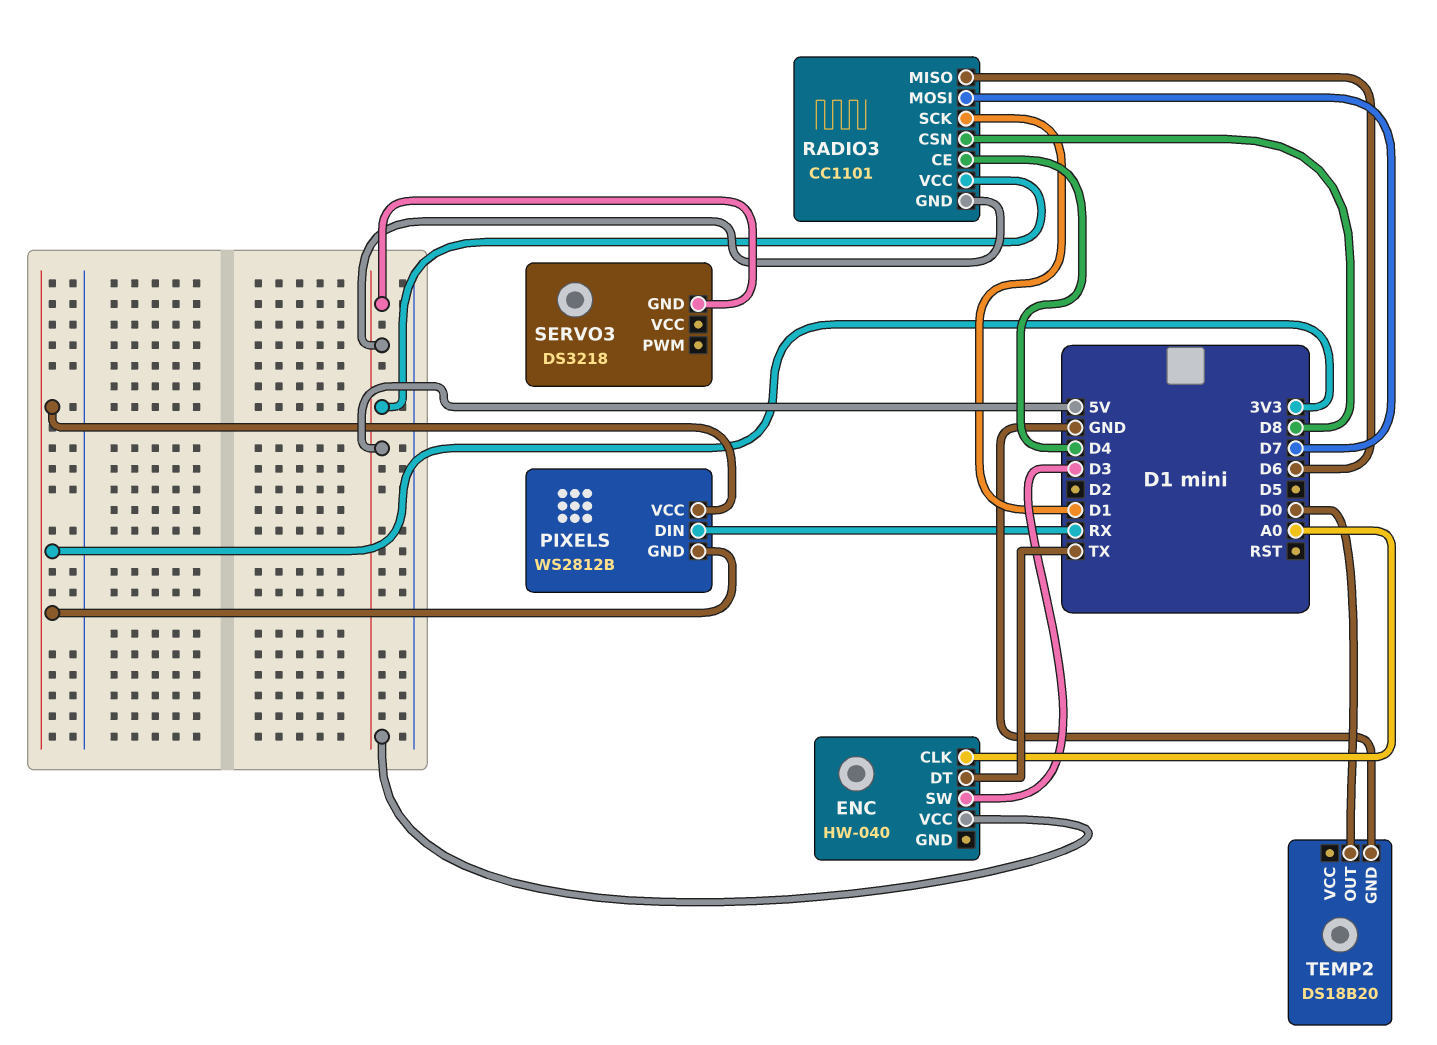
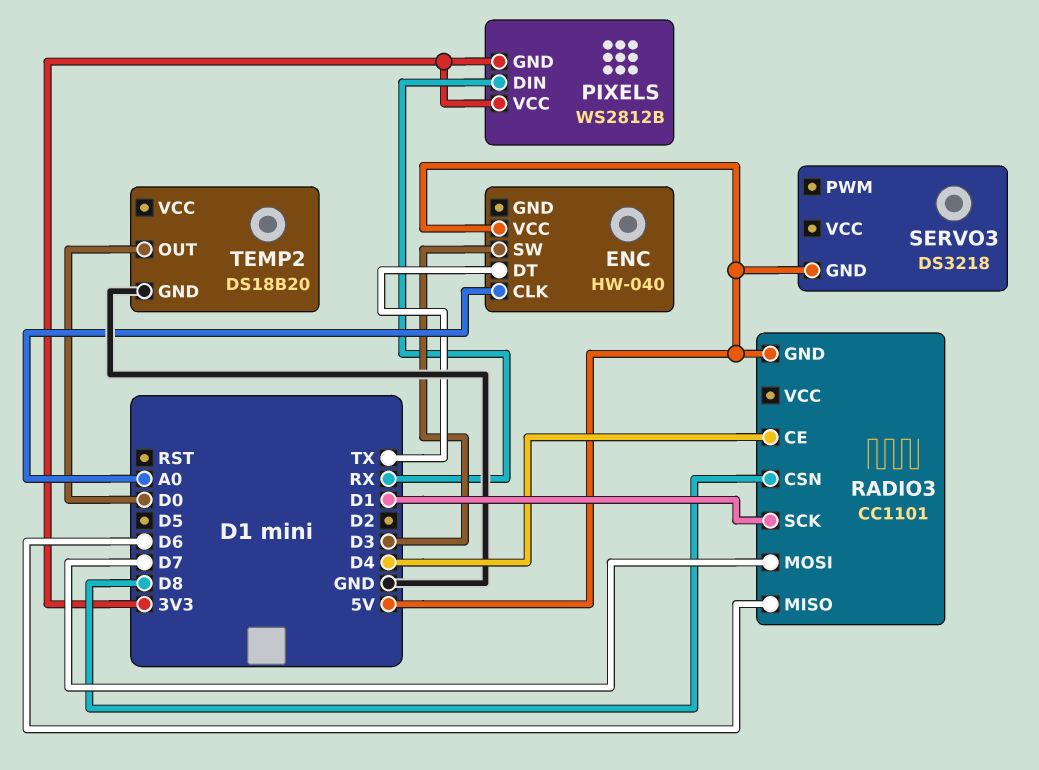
RADIO3 pin VCC: 5V -> none

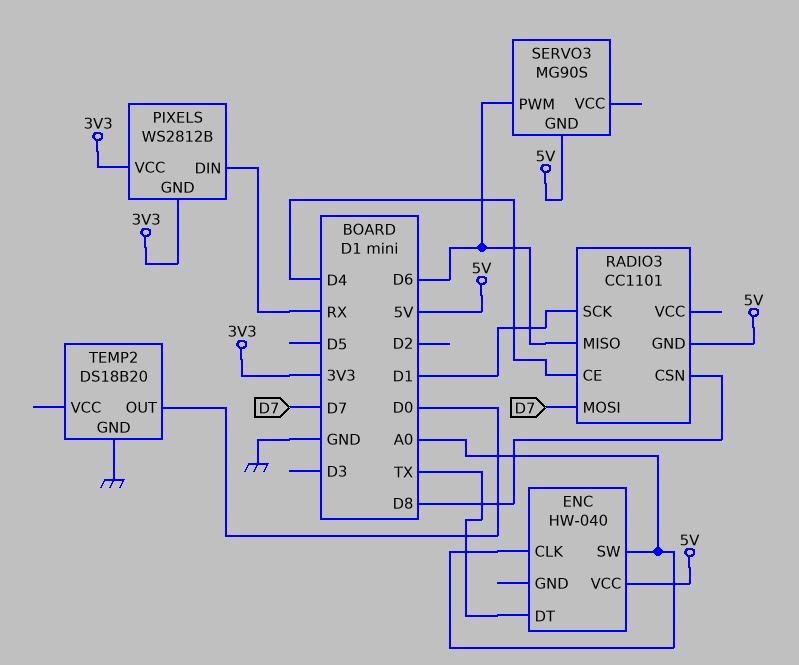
ENC pin SW: D3 -> A0
SERVO3: DS3218 -> MG90S
SERVO3 pin PWM: none -> D6

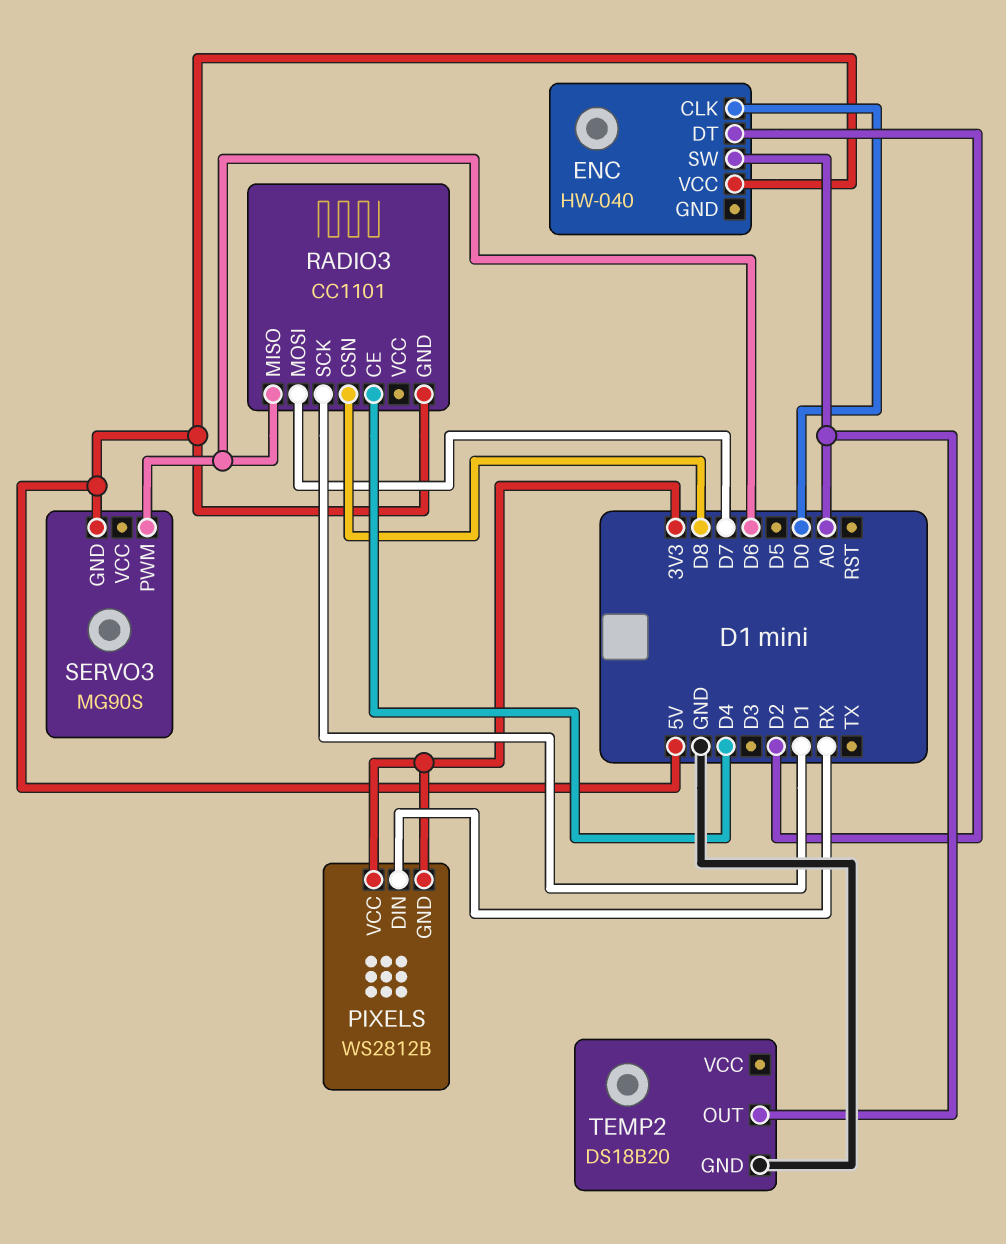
ENC pin CLK: A0 -> D0
ENC pin DT: TX -> D2
TEMP2 pin OUT: D0 -> A0

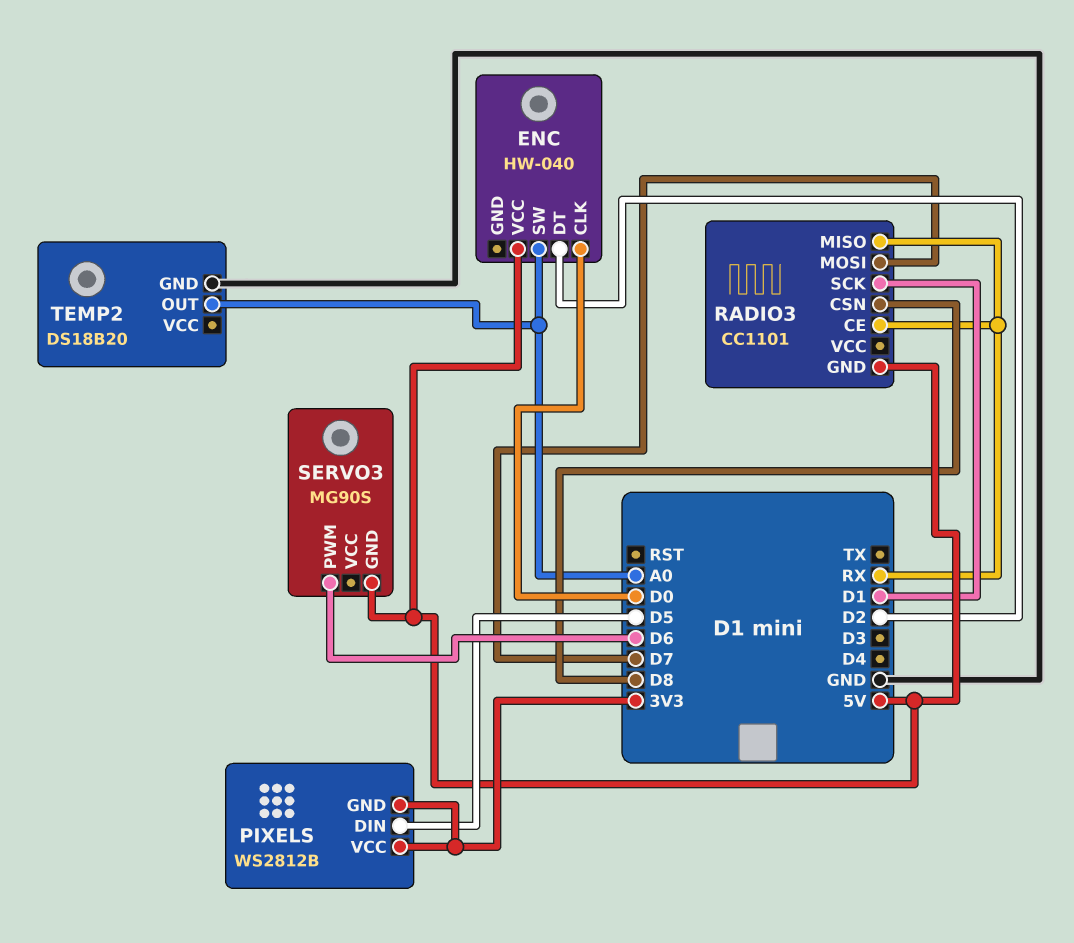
PIXELS pin DIN: RX -> D5
RADIO3 pin CE: D4 -> RX
RADIO3 pin MISO: D6 -> RX

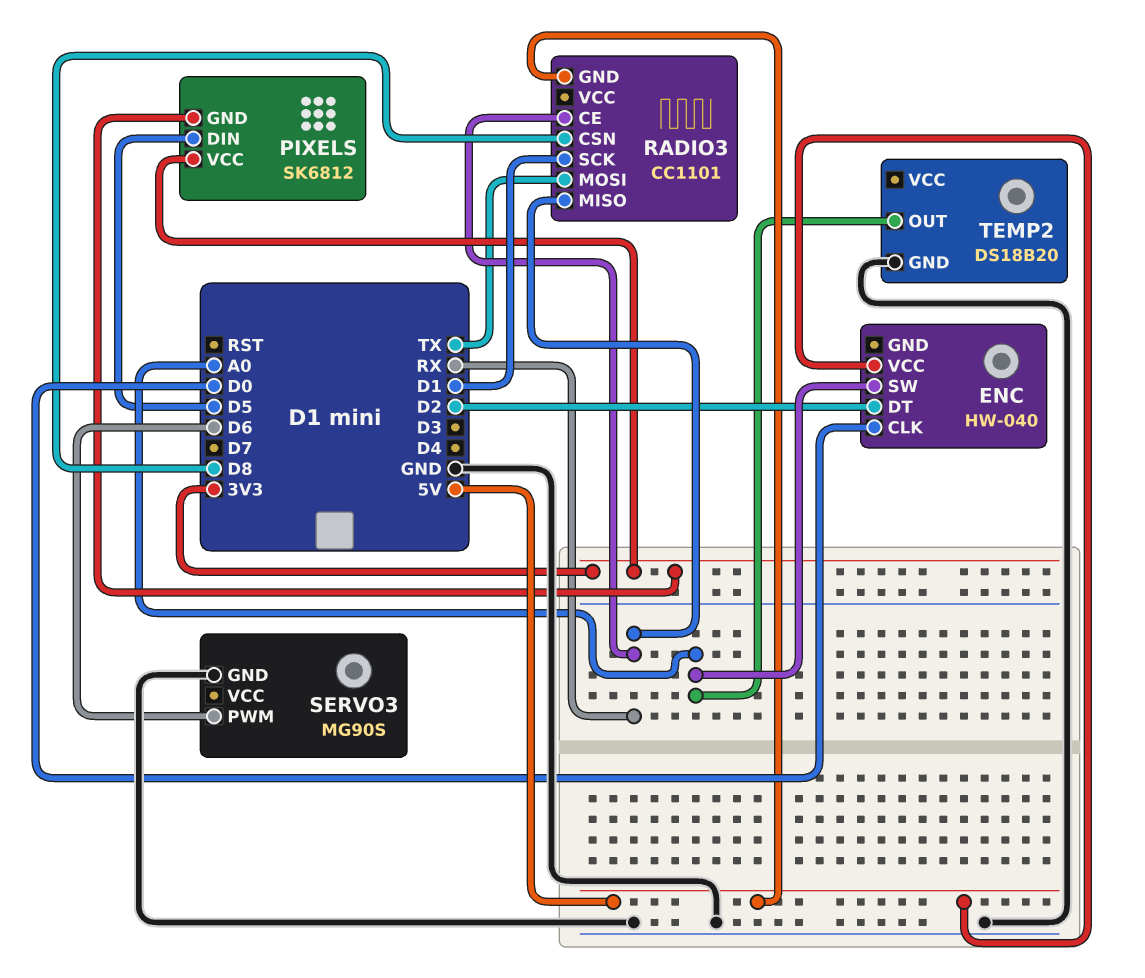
PIXELS: WS2812B -> SK6812
RADIO3 pin MOSI: D7 -> TX
SERVO3 pin GND: 5V -> GND

